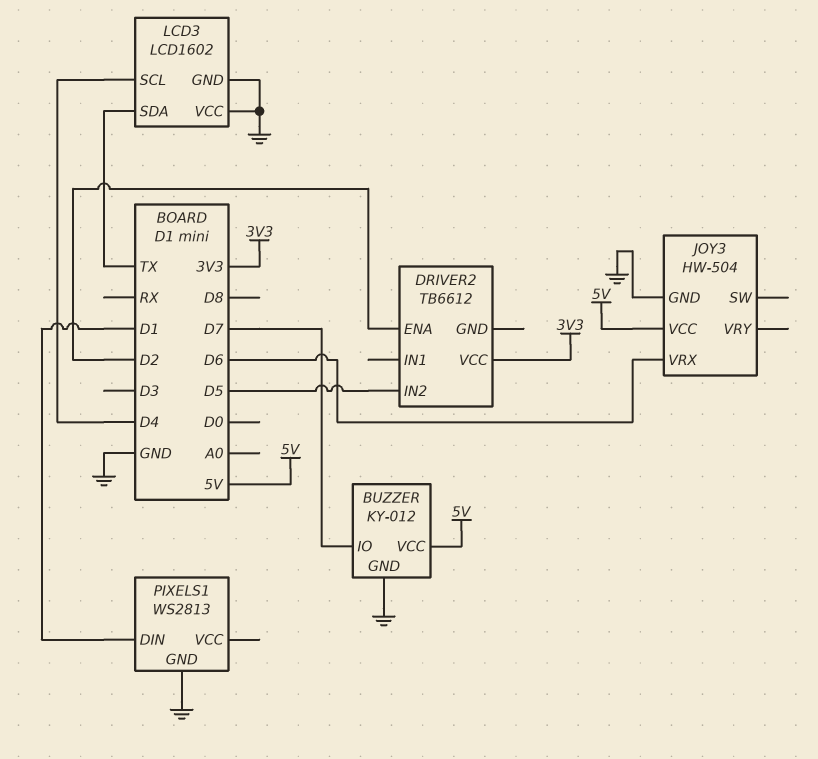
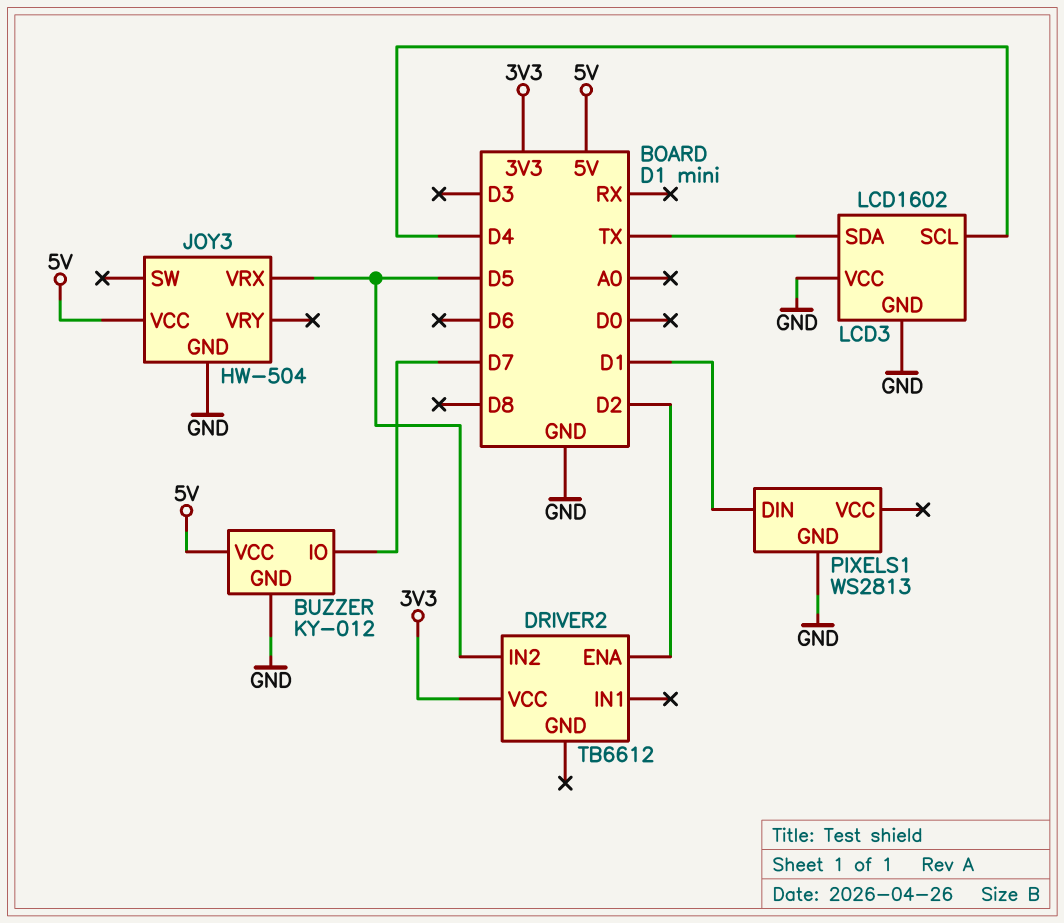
JOY3 pin VRX: D6 -> D5

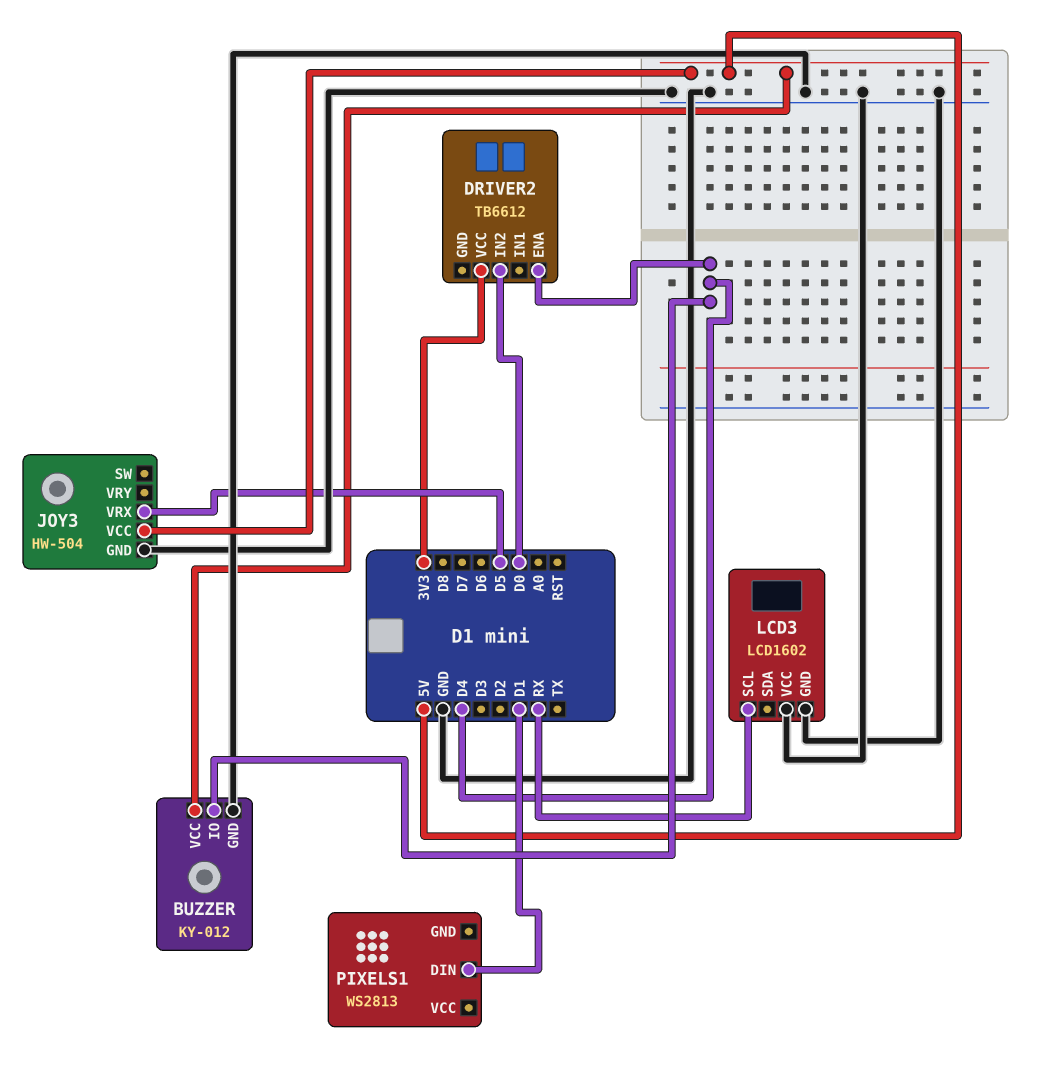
BUZZER pin IO: D7 -> D4
DRIVER2 pin ENA: D2 -> D4
DRIVER2 pin IN2: D5 -> D0
LCD3 pin SCL: D4 -> RX
LCD3 pin SDA: TX -> none
PIXELS1 pin GND: GND -> none

